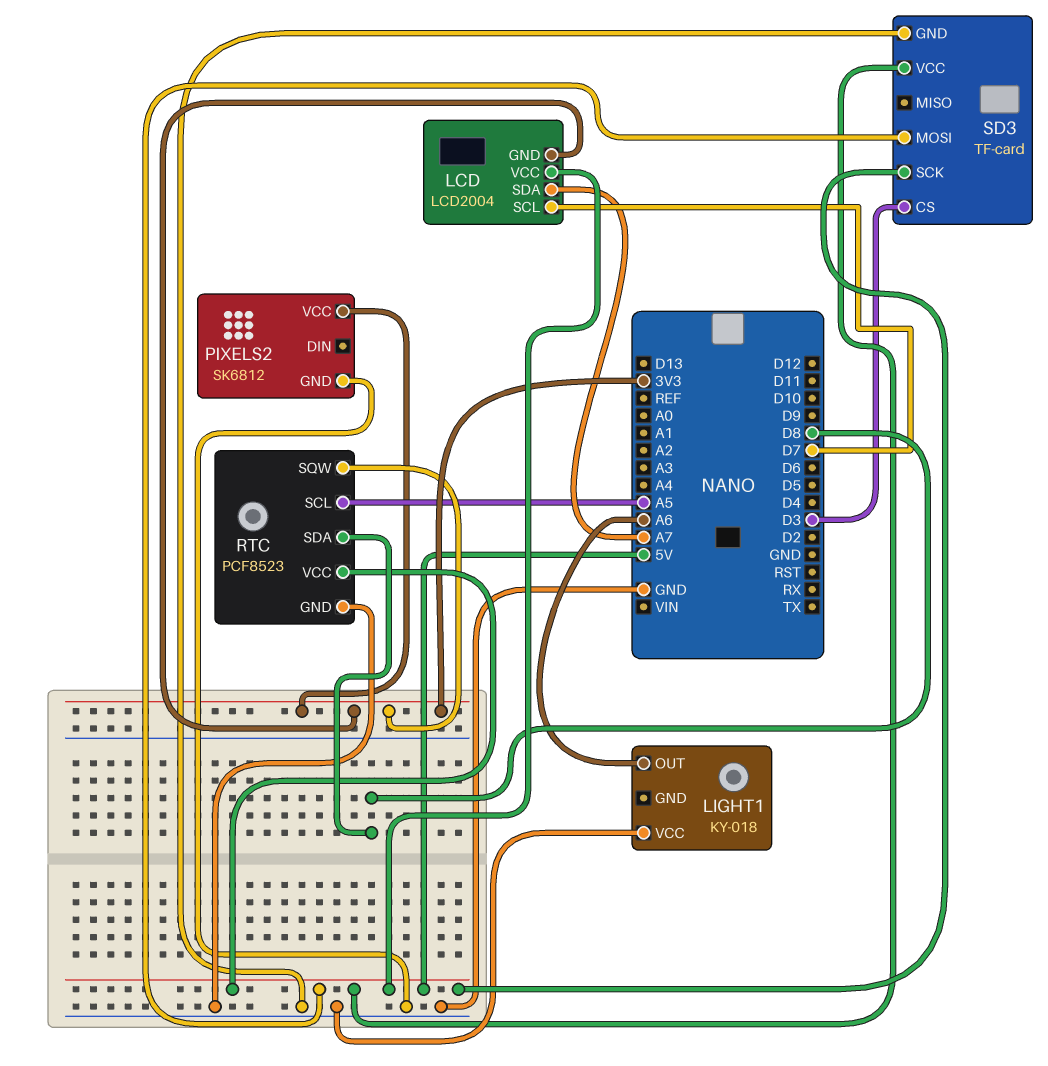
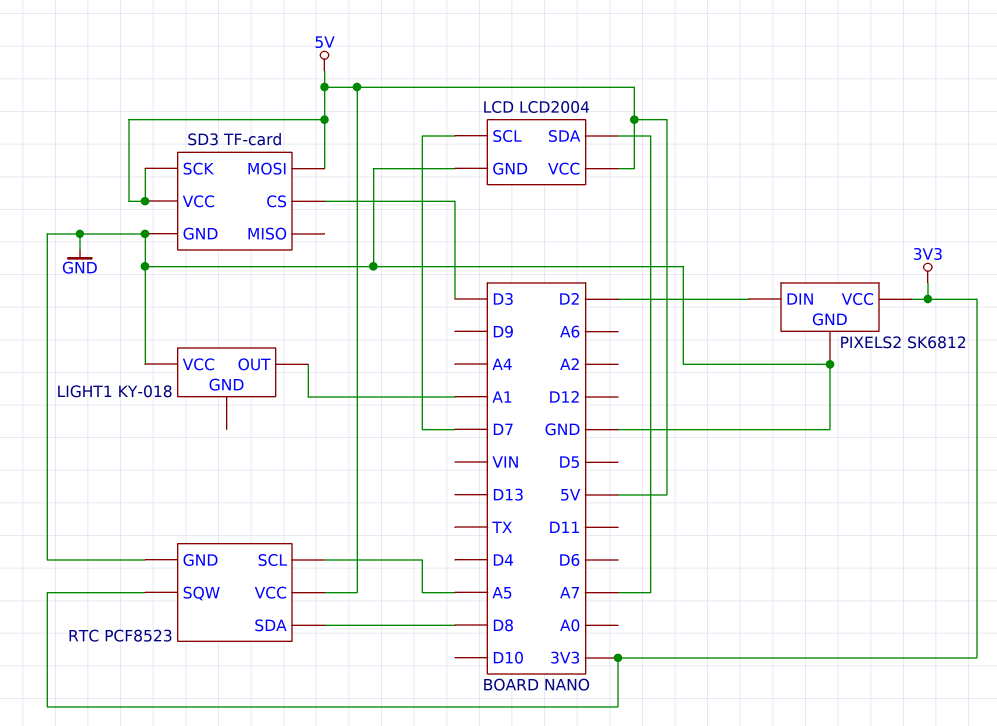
LCD pin GND: 3V3 -> GND
LIGHT1 pin OUT: A6 -> A1
PIXELS2 pin DIN: none -> D2

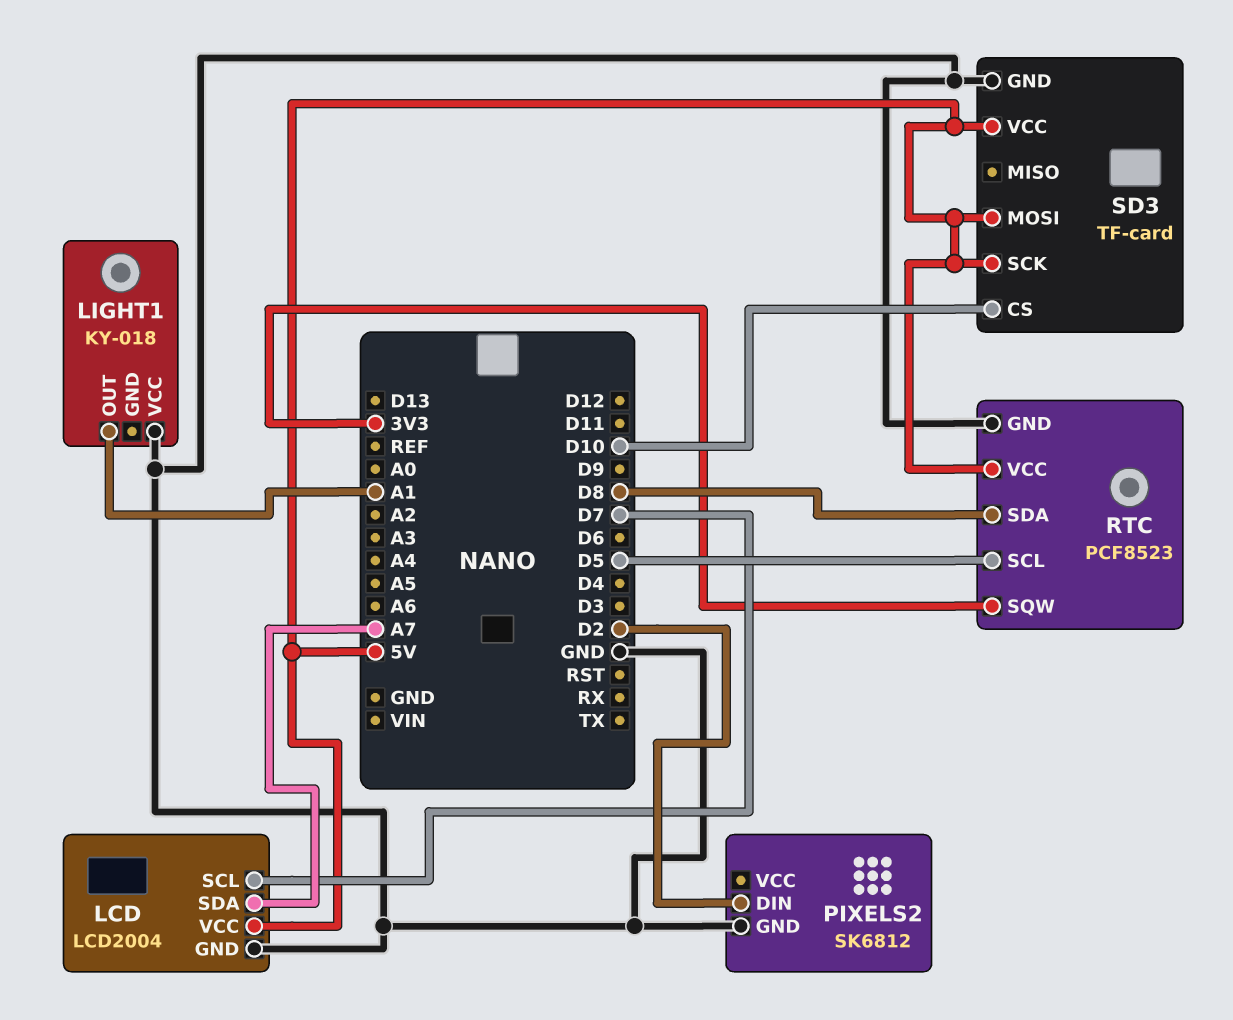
PIXELS2 pin VCC: 3V3 -> none
RTC pin SCL: A5 -> D5
SD3 pin CS: D3 -> D10

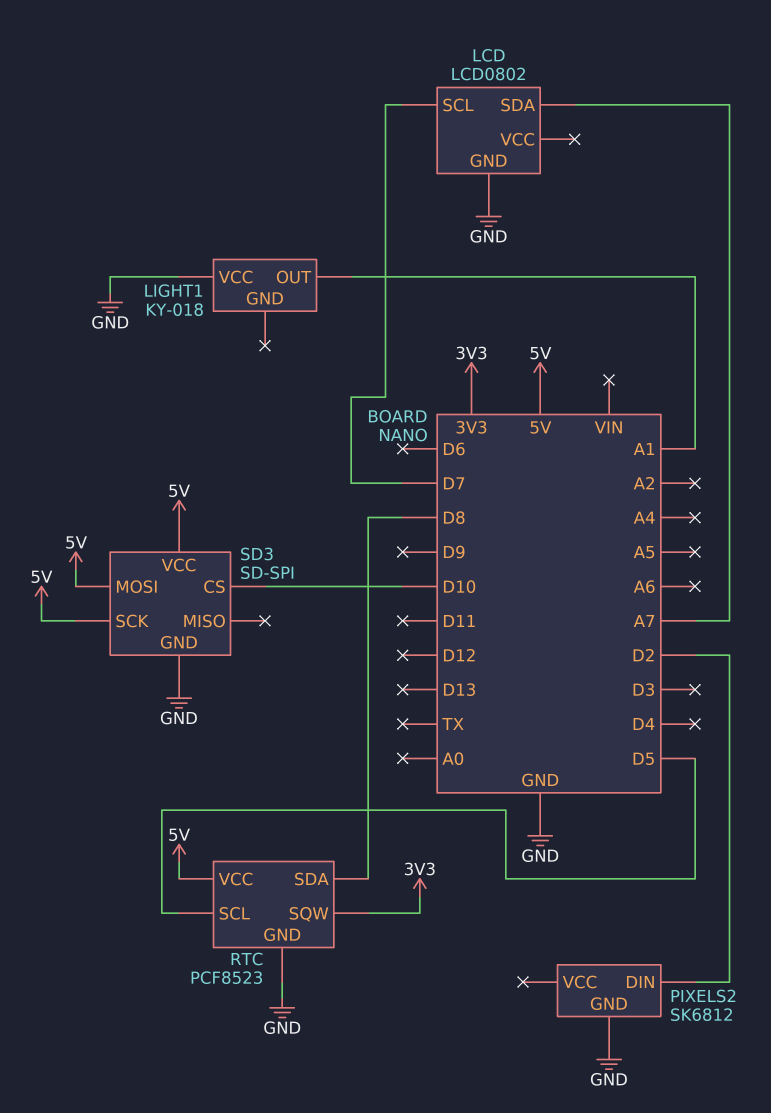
LCD: LCD2004 -> LCD0802
LCD pin VCC: 5V -> none
SD3: TF-card -> SD-SPI

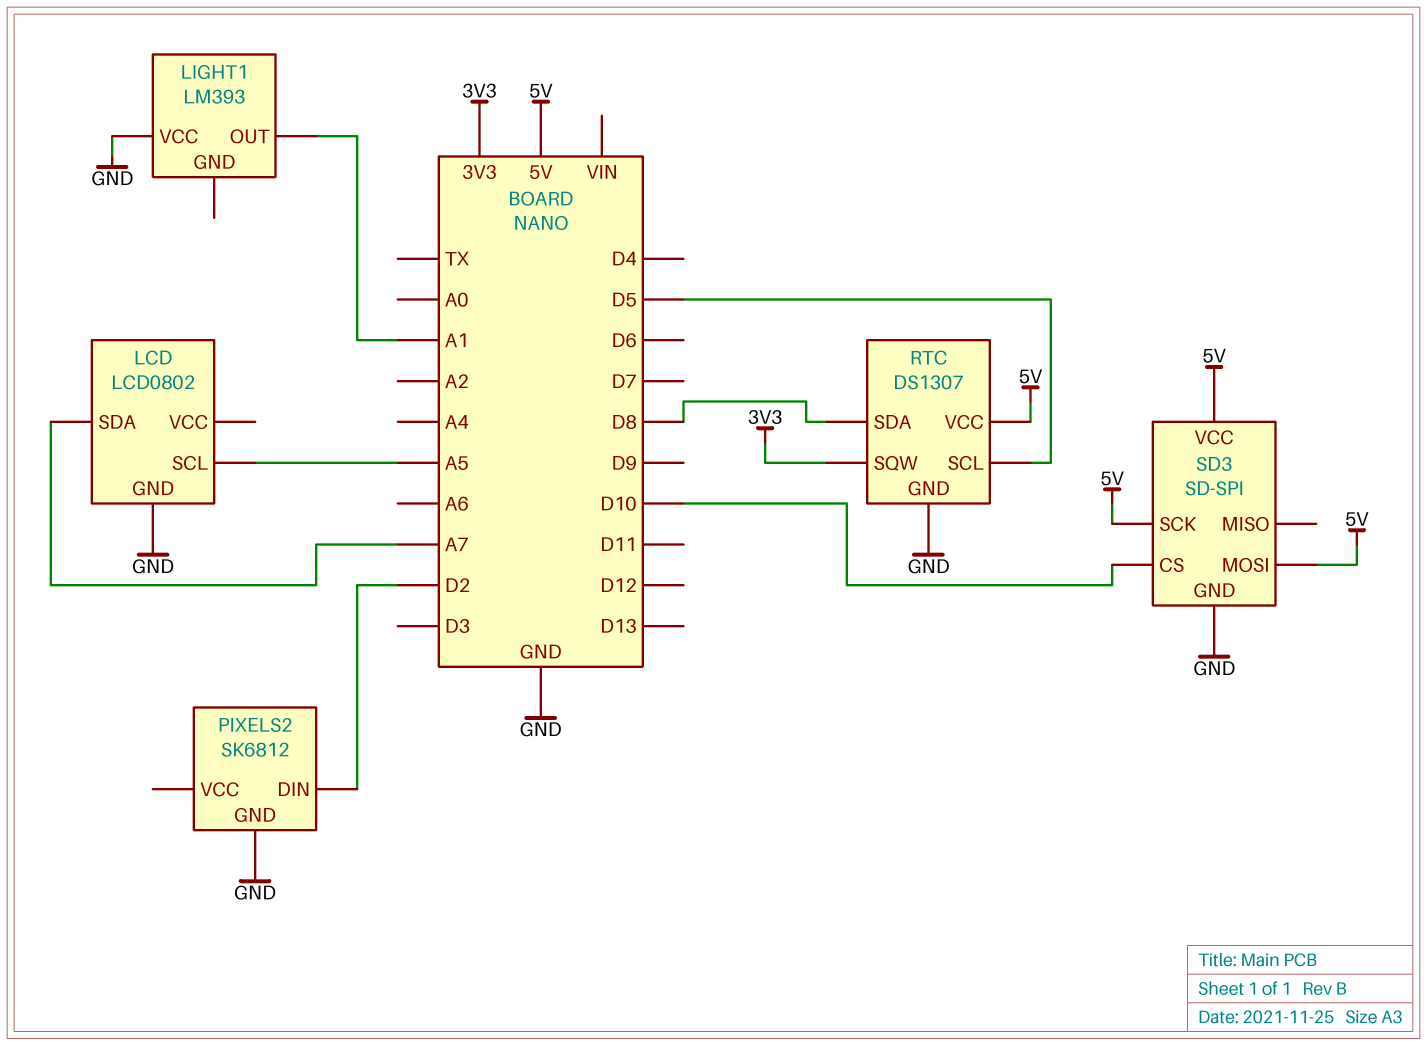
LCD pin SCL: D7 -> A5
LIGHT1: KY-018 -> LM393
RTC: PCF8523 -> DS1307

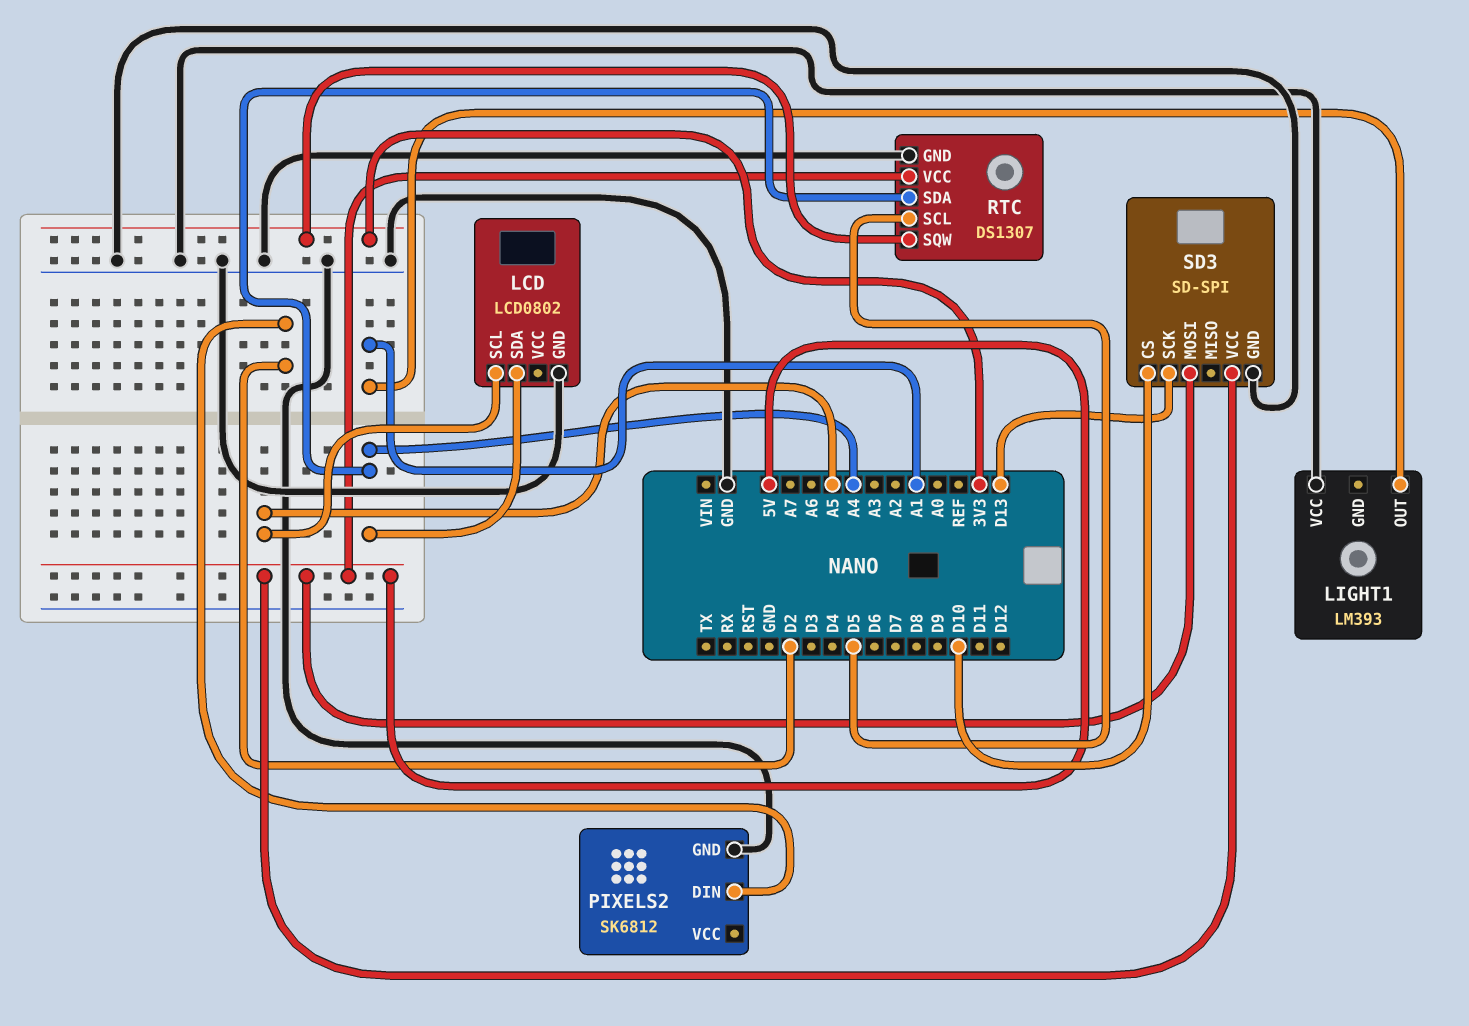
LCD pin SDA: A7 -> A4
RTC pin SDA: D8 -> A4
SD3 pin SCK: 5V -> D13

